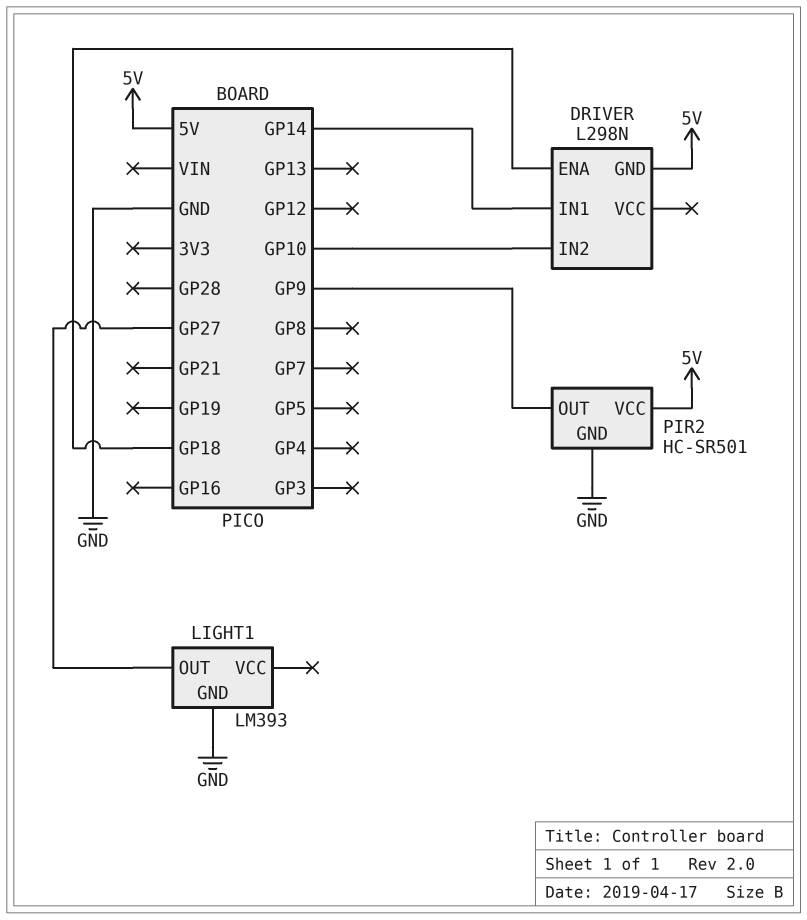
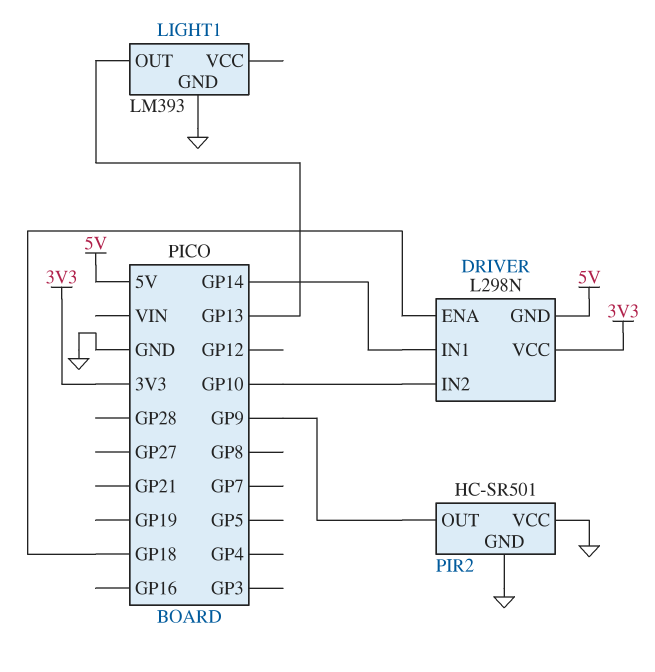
DRIVER pin VCC: none -> 3V3
LIGHT1 pin OUT: GP27 -> GP13
PIR2 pin VCC: 5V -> GND

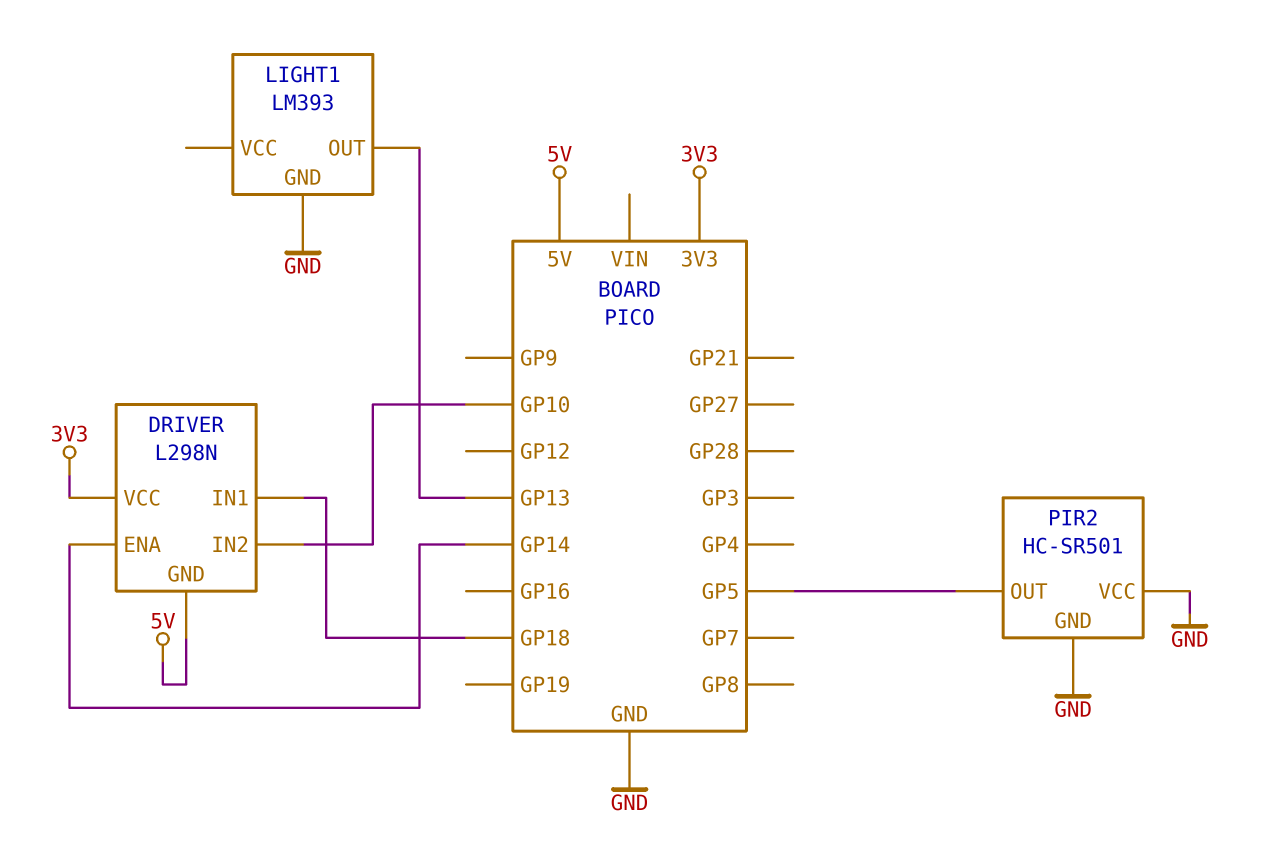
DRIVER pin ENA: GP18 -> GP14
DRIVER pin IN1: GP14 -> GP18
PIR2 pin OUT: GP9 -> GP5

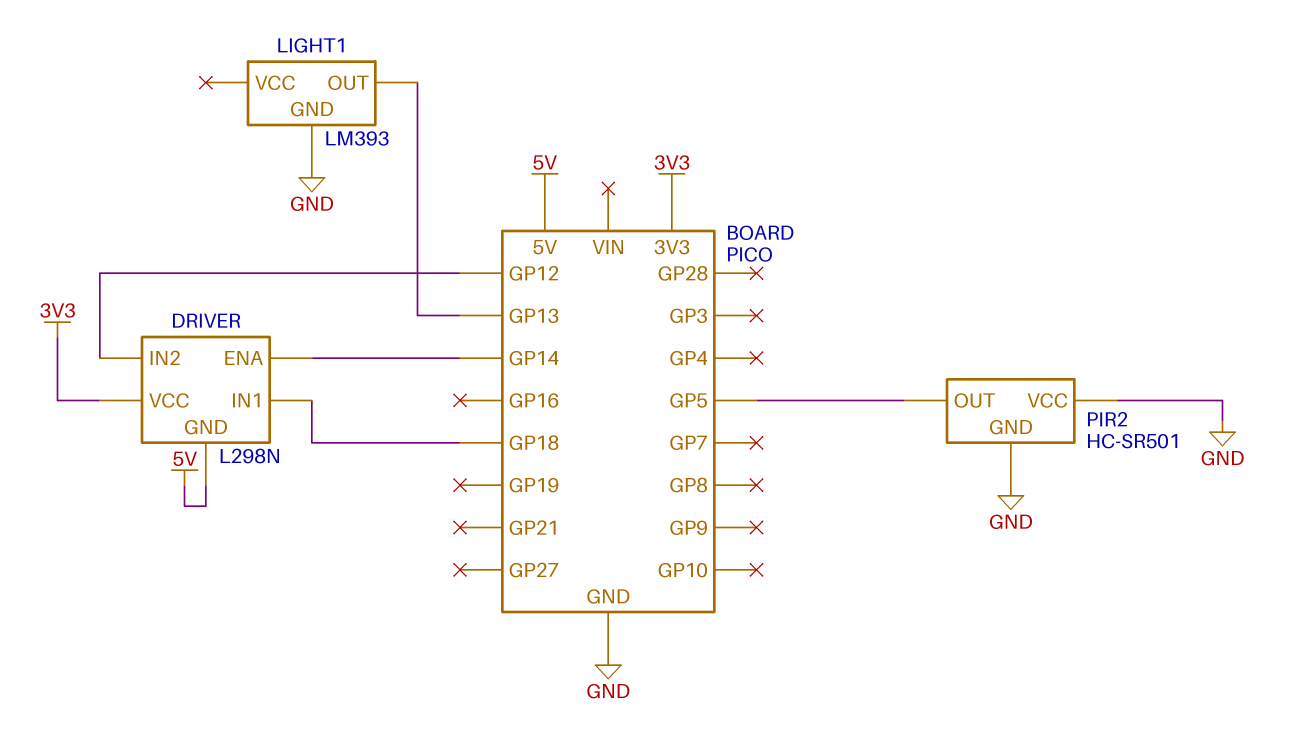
DRIVER pin IN2: GP10 -> GP12

